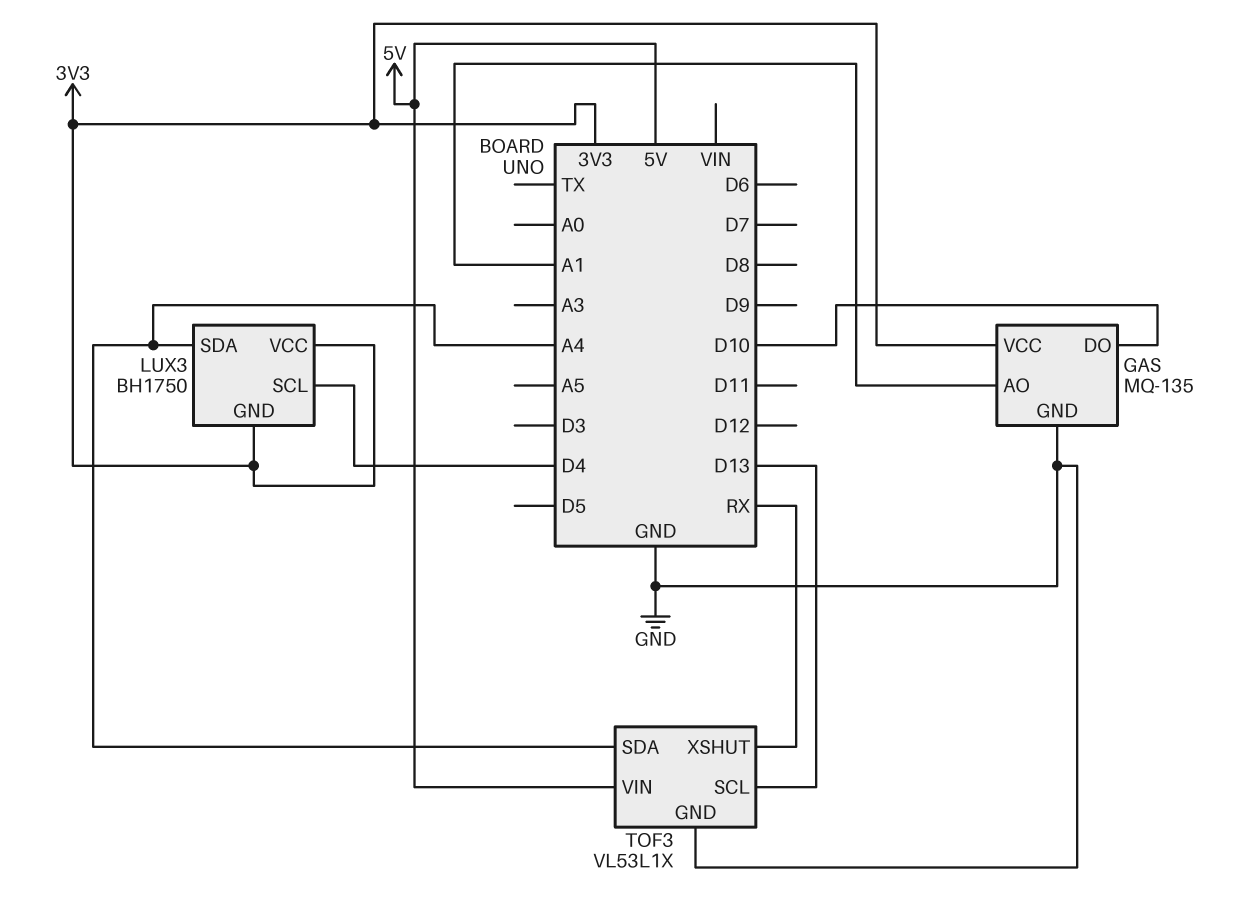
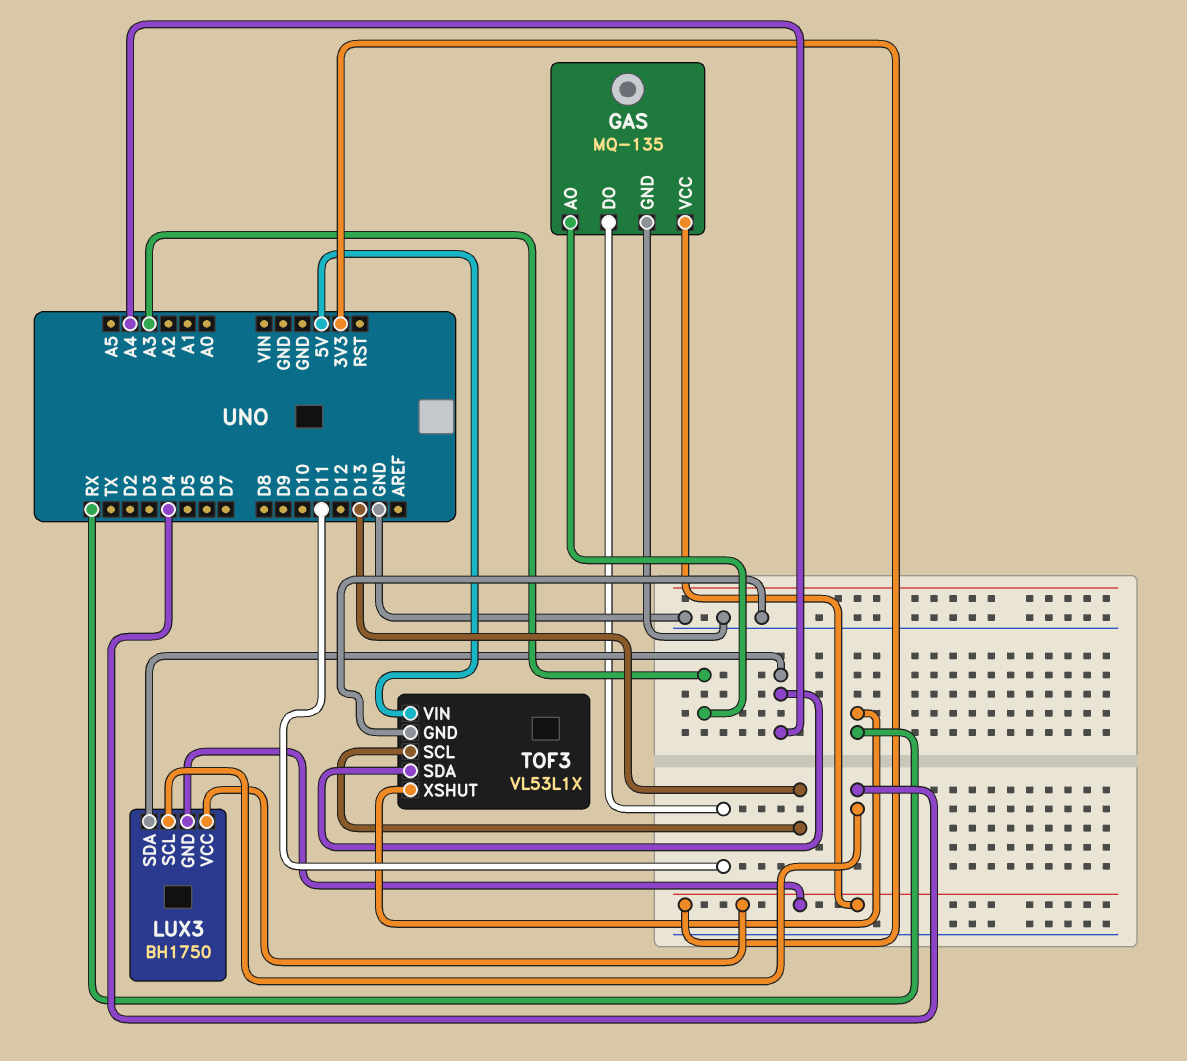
GAS pin AO: A1 -> A3
GAS pin DO: D10 -> D11

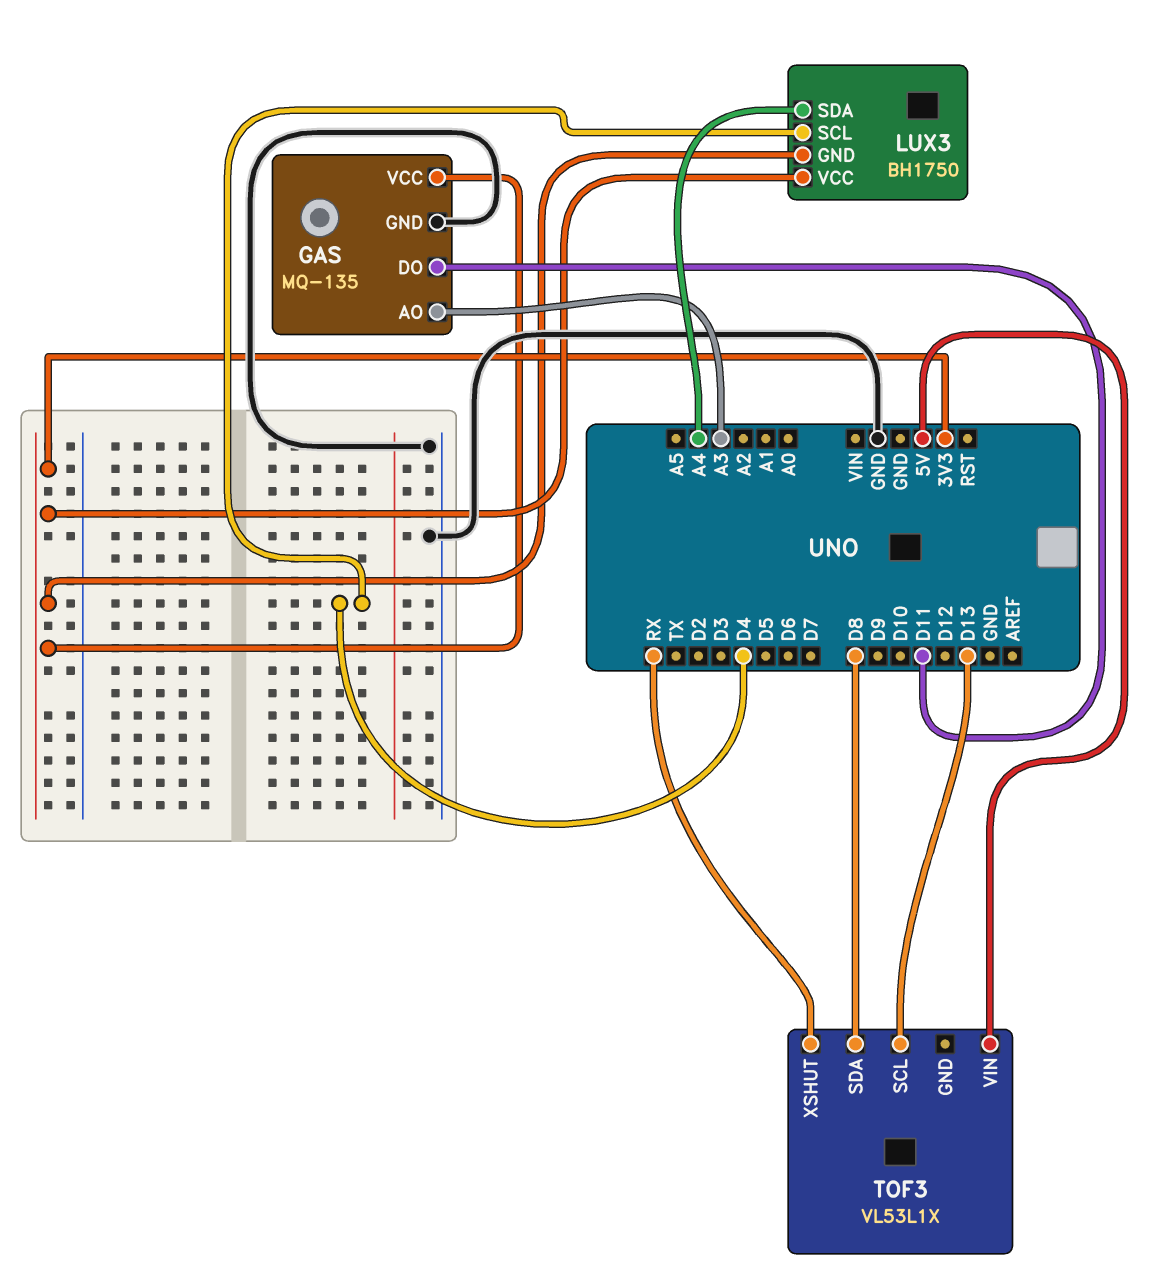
TOF3 pin GND: GND -> none
TOF3 pin SDA: A4 -> D8

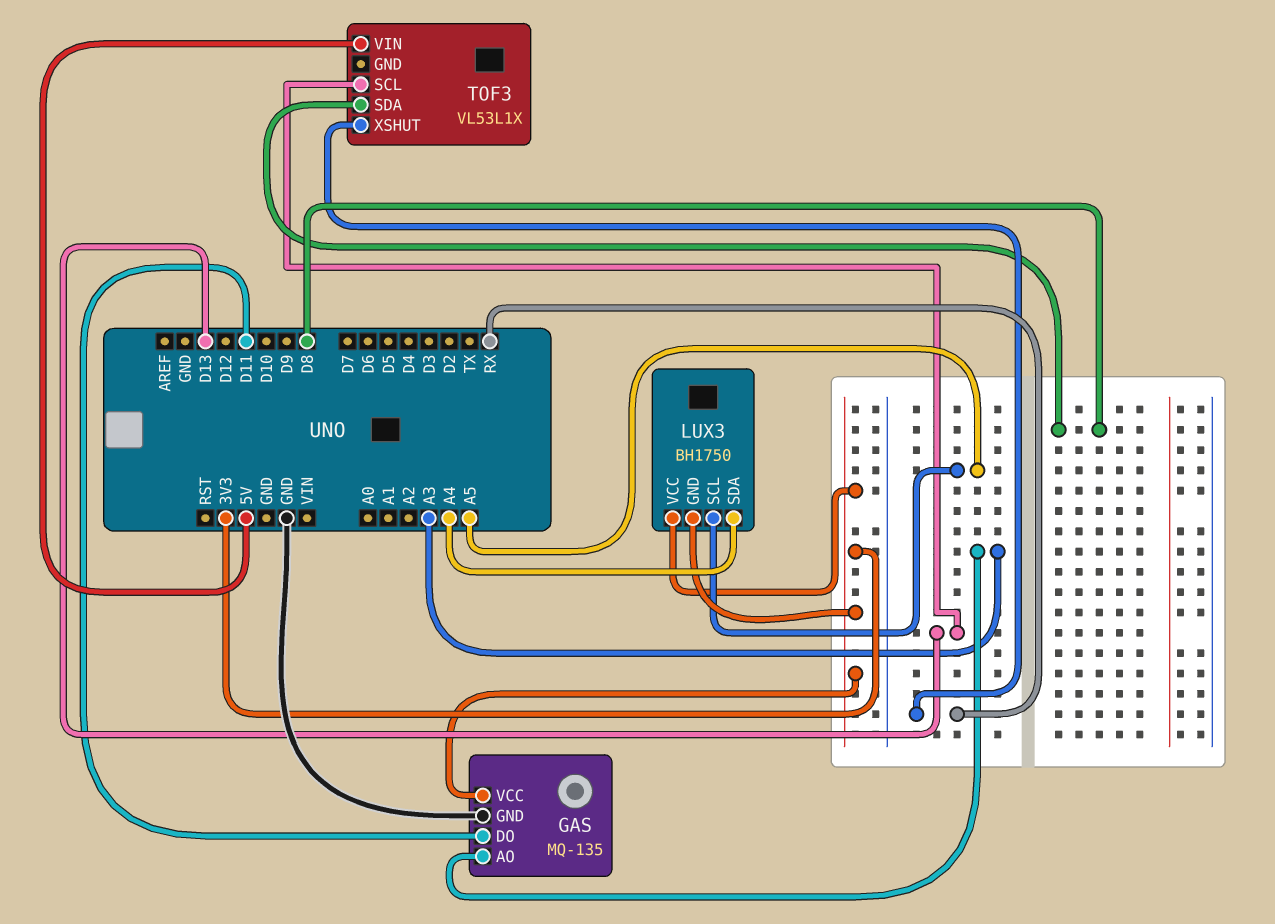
LUX3 pin SCL: D4 -> A5

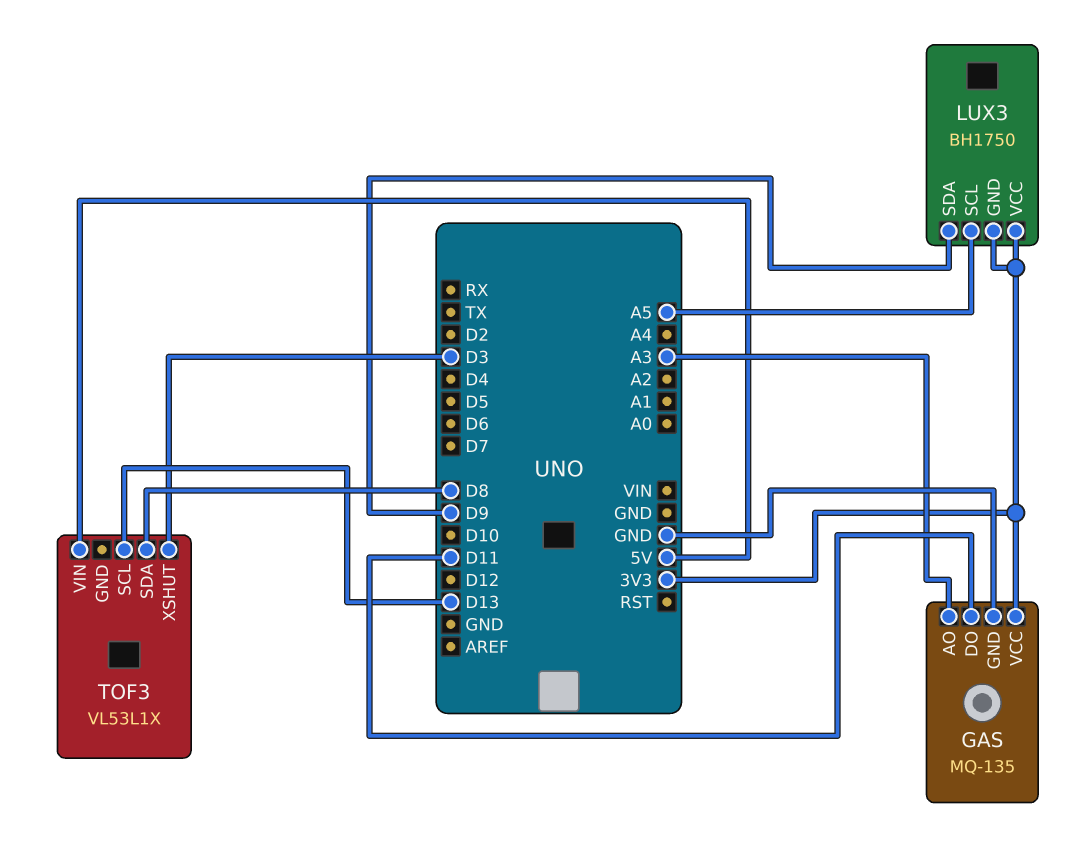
LUX3 pin SDA: A4 -> D9
TOF3 pin XSHUT: RX -> D3

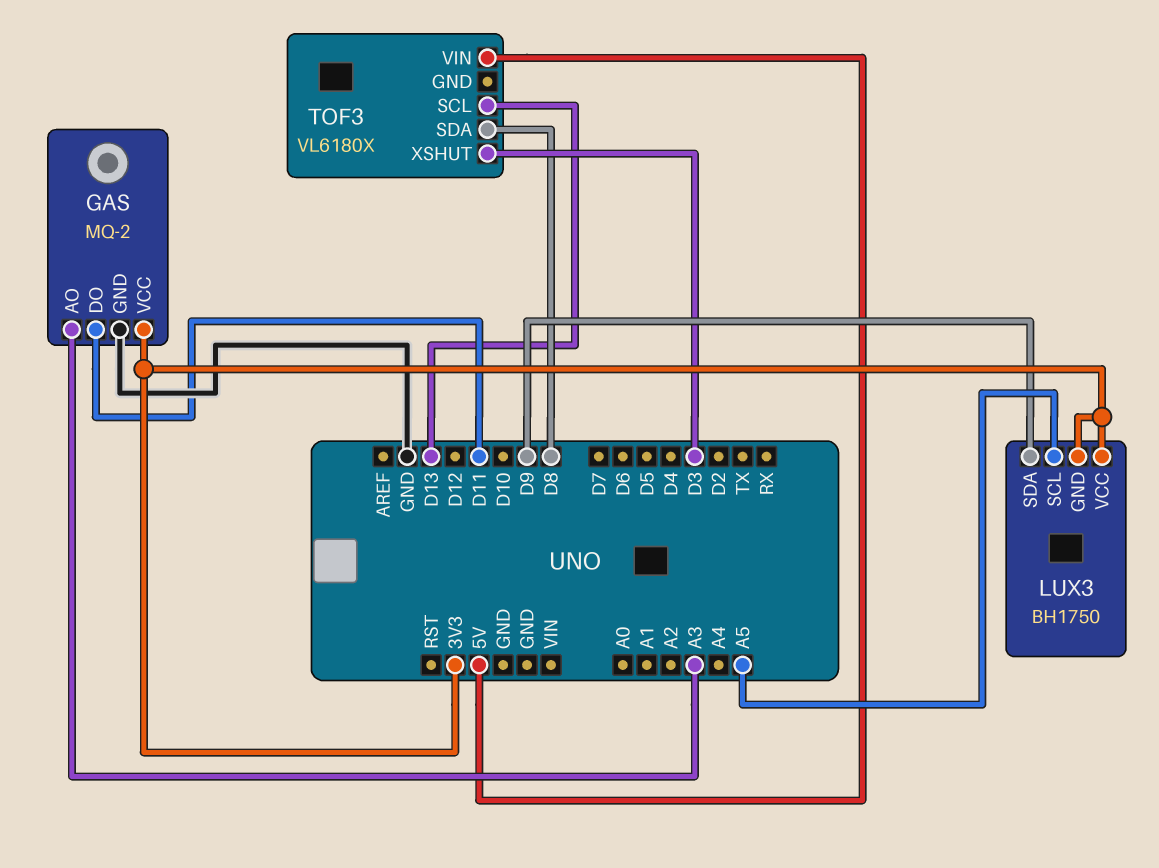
GAS: MQ-135 -> MQ-2
TOF3: VL53L1X -> VL6180X

